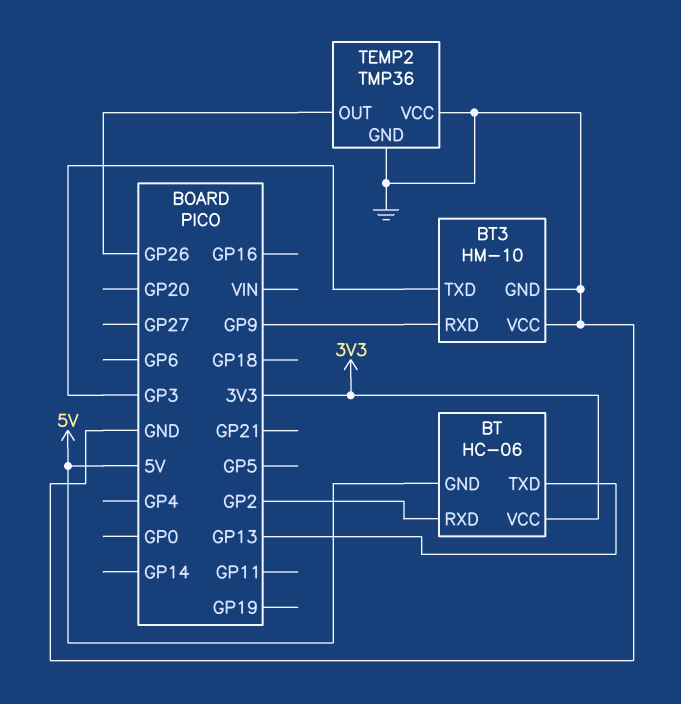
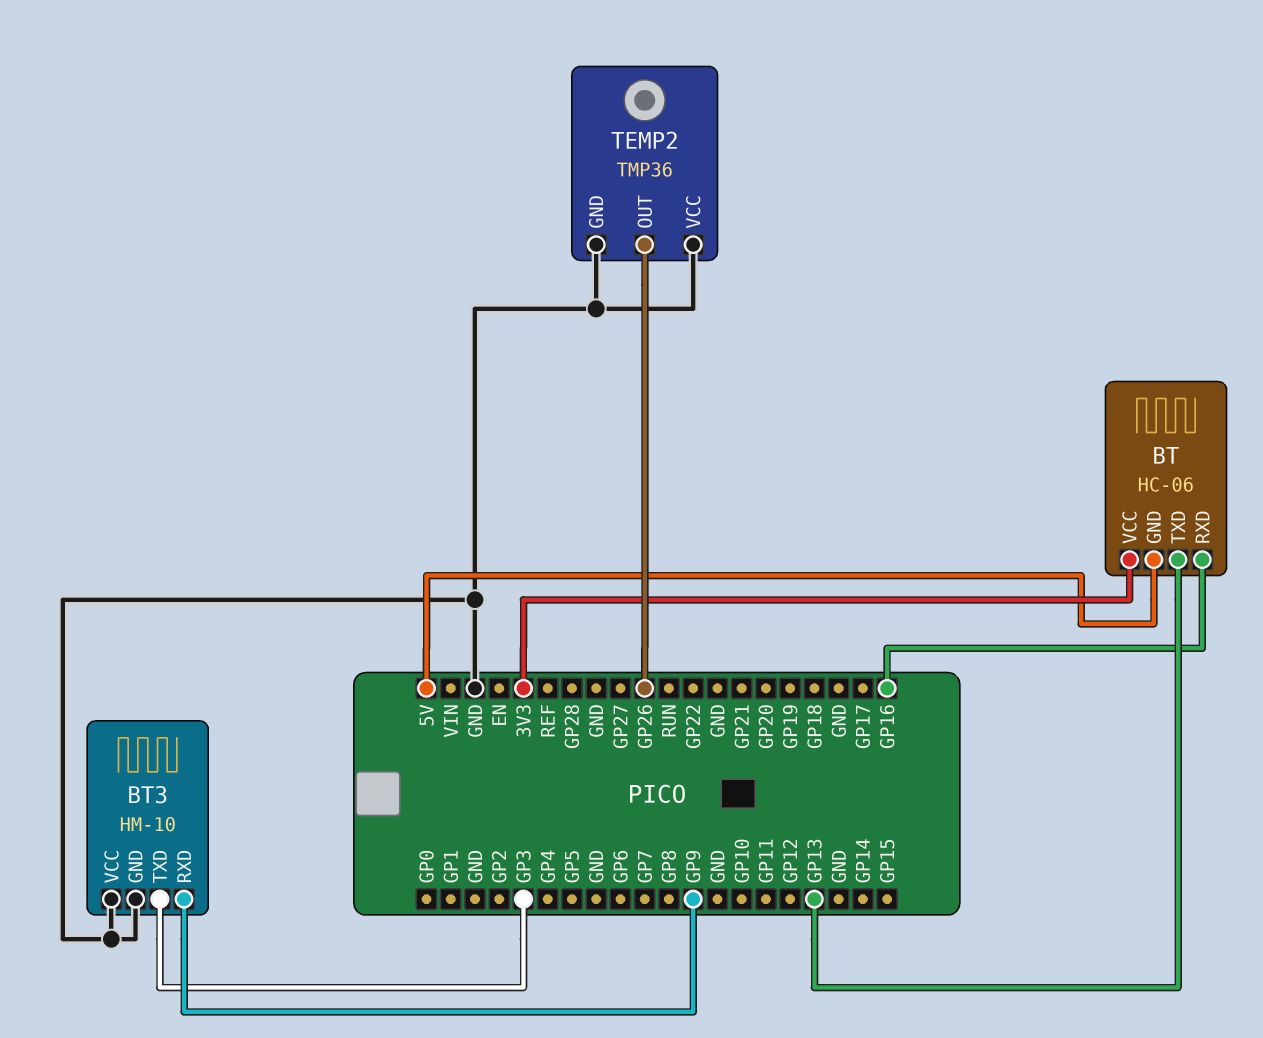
BT pin RXD: GP2 -> GP16

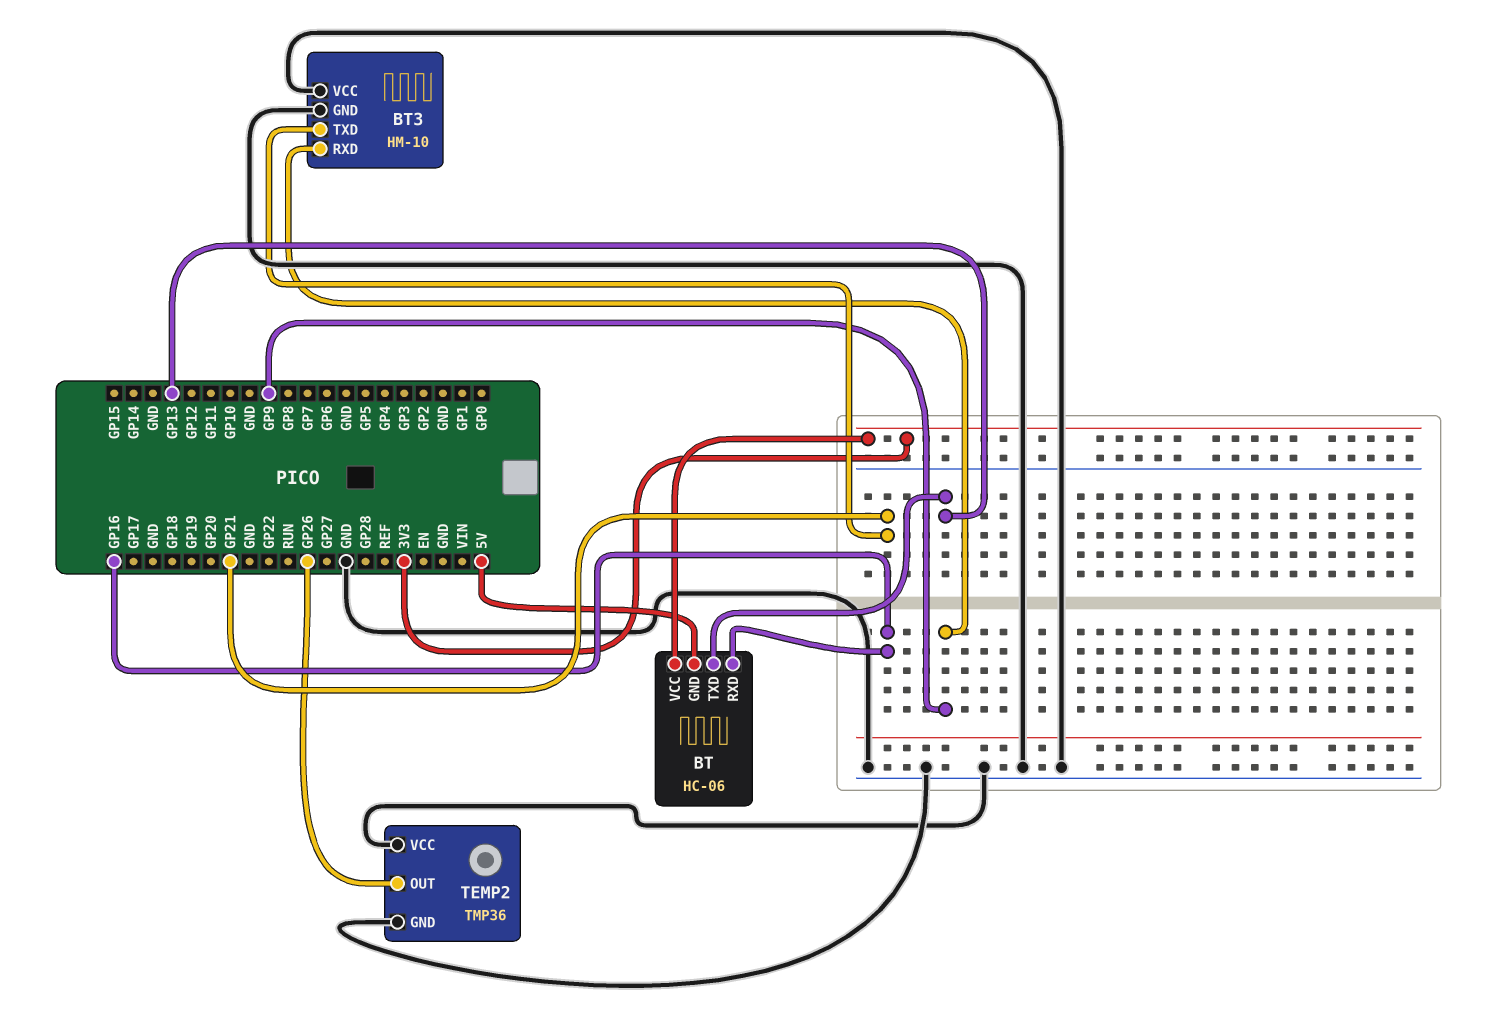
BT3 pin TXD: GP3 -> GP21

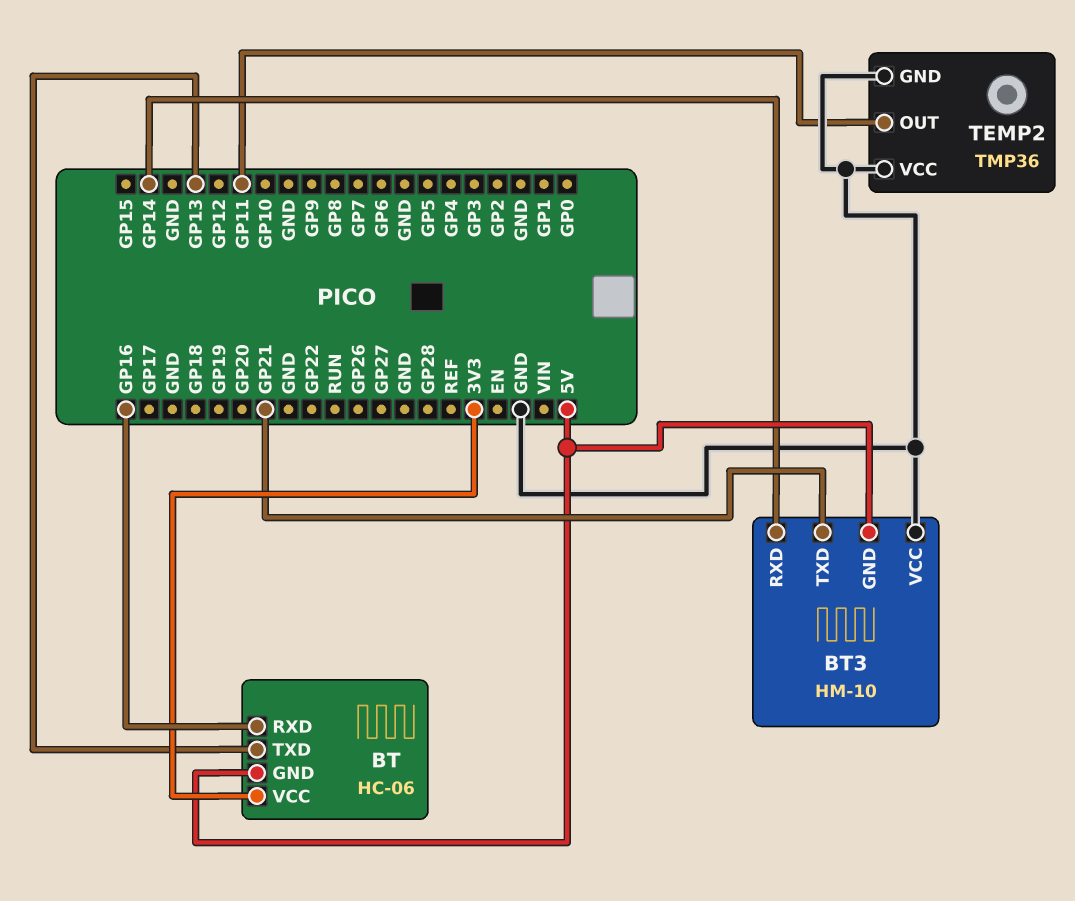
BT3 pin GND: GND -> 5V
BT3 pin RXD: GP9 -> GP14
TEMP2 pin OUT: GP26 -> GP11

